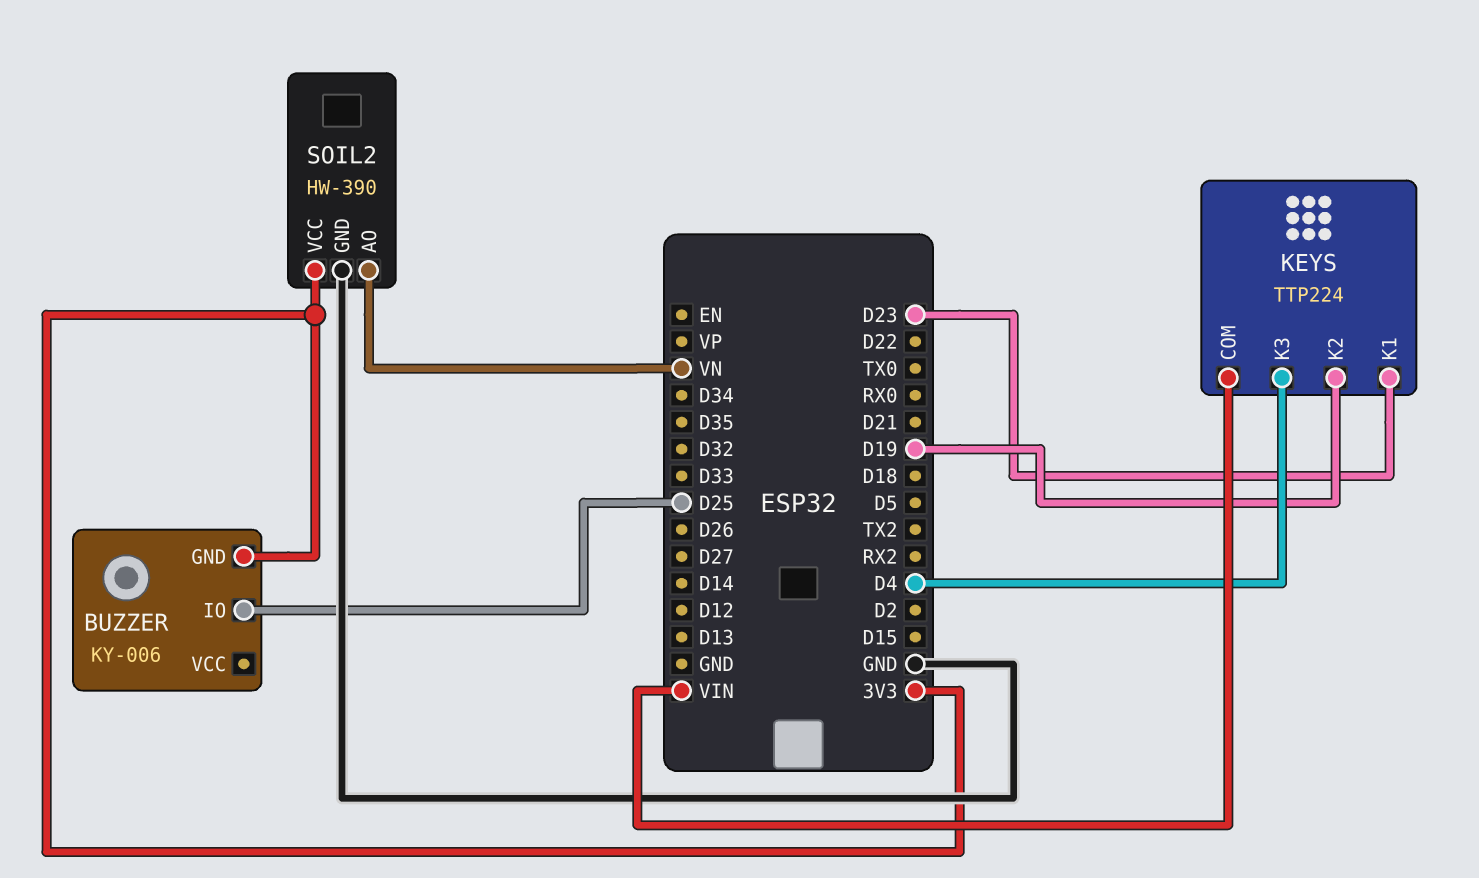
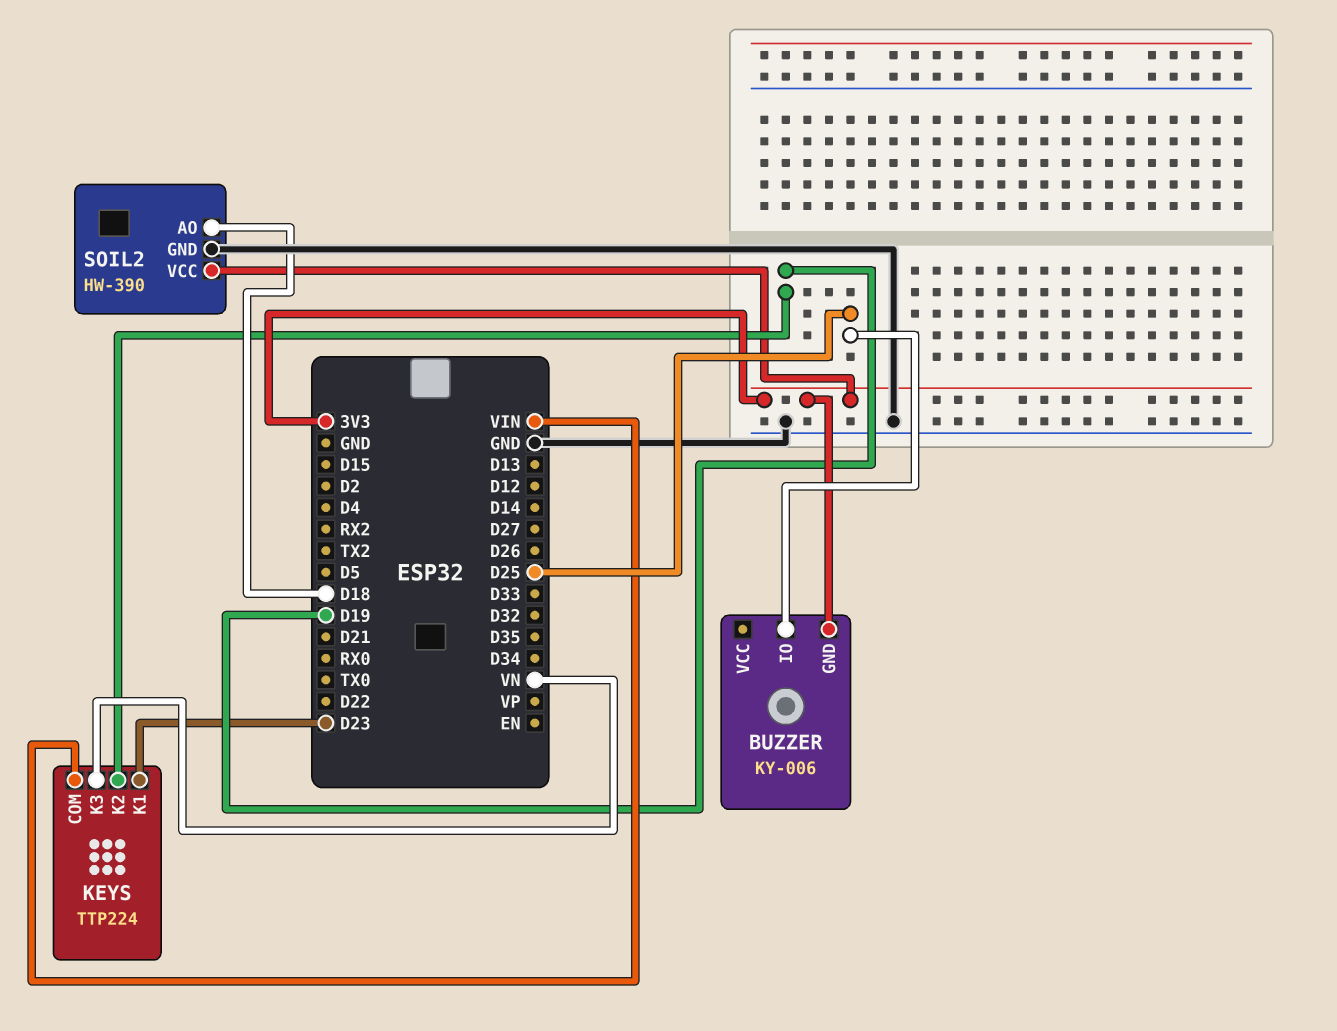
KEYS pin K3: D4 -> VN
SOIL2 pin AO: VN -> D18

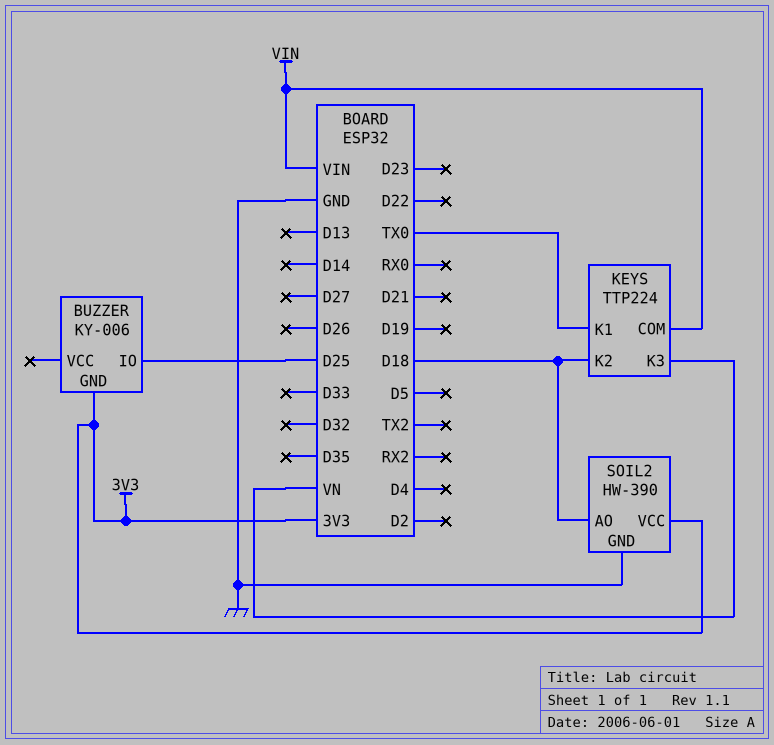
KEYS pin K1: D23 -> TX0
KEYS pin K2: D19 -> D18

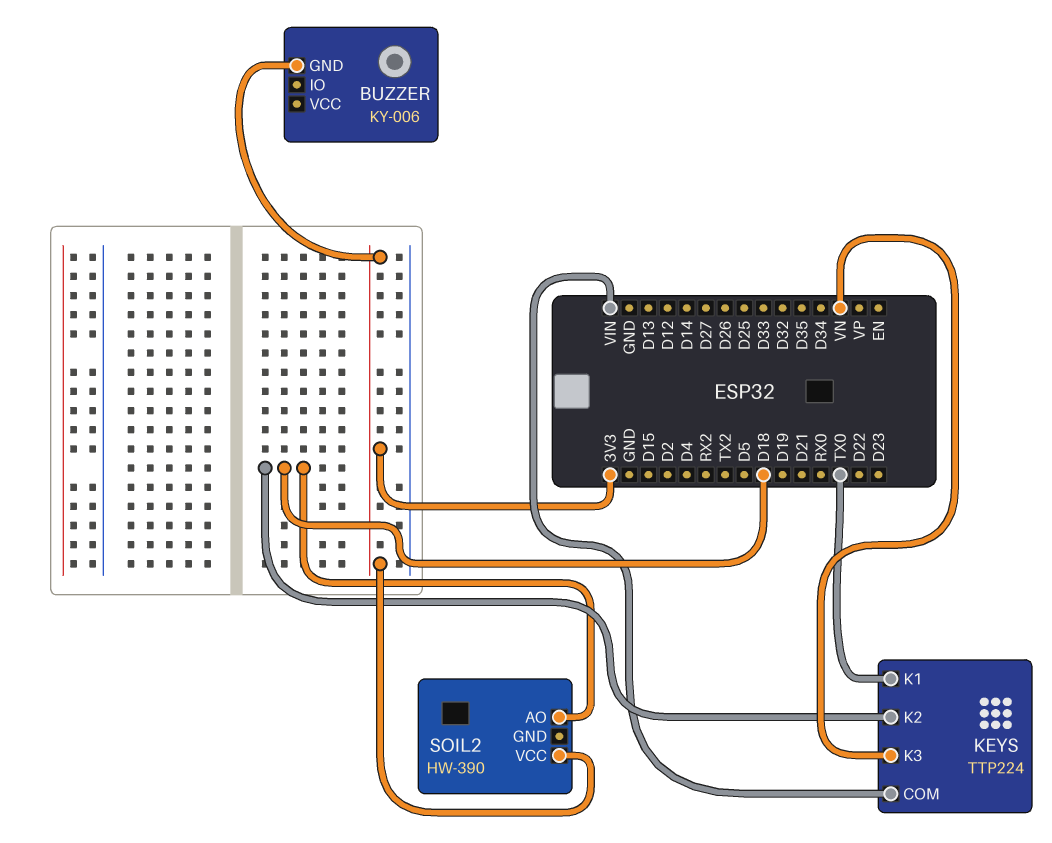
BUZZER pin IO: D25 -> none
SOIL2 pin GND: GND -> none

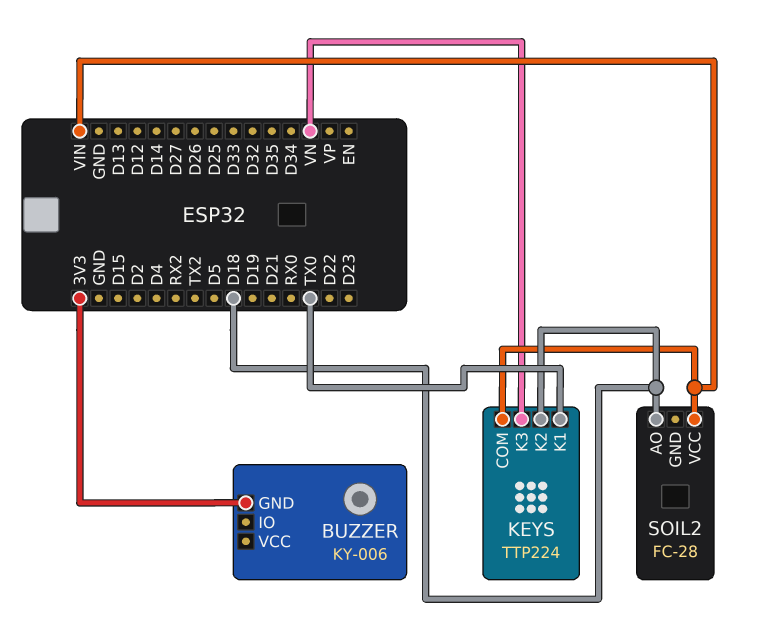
SOIL2: HW-390 -> FC-28
SOIL2 pin VCC: 3V3 -> VIN

